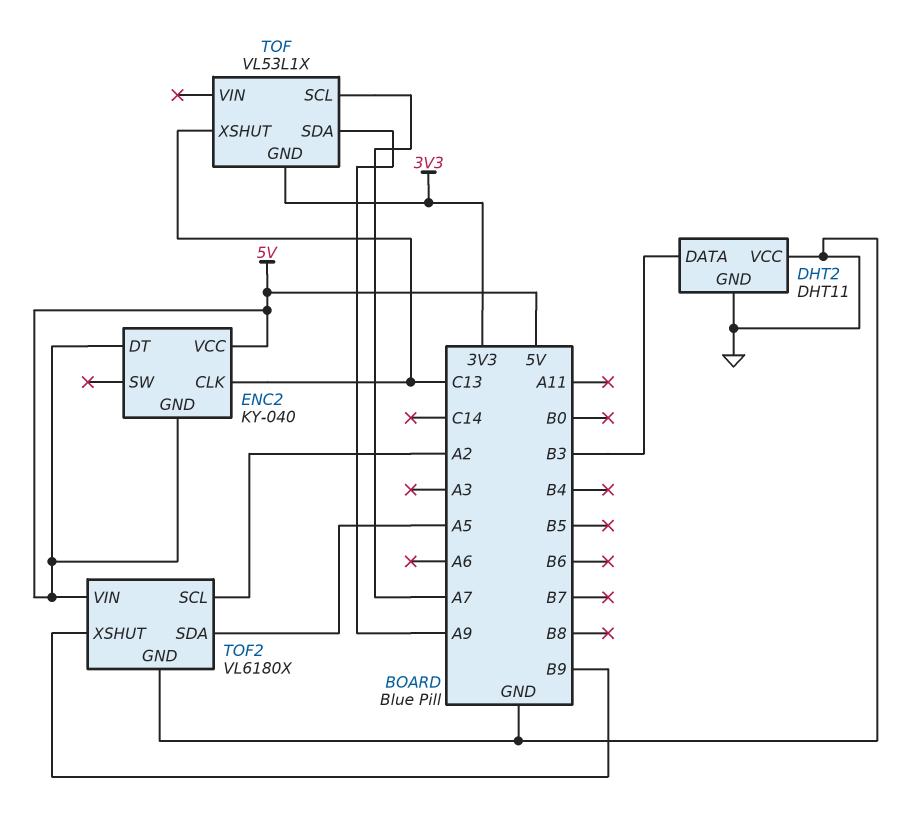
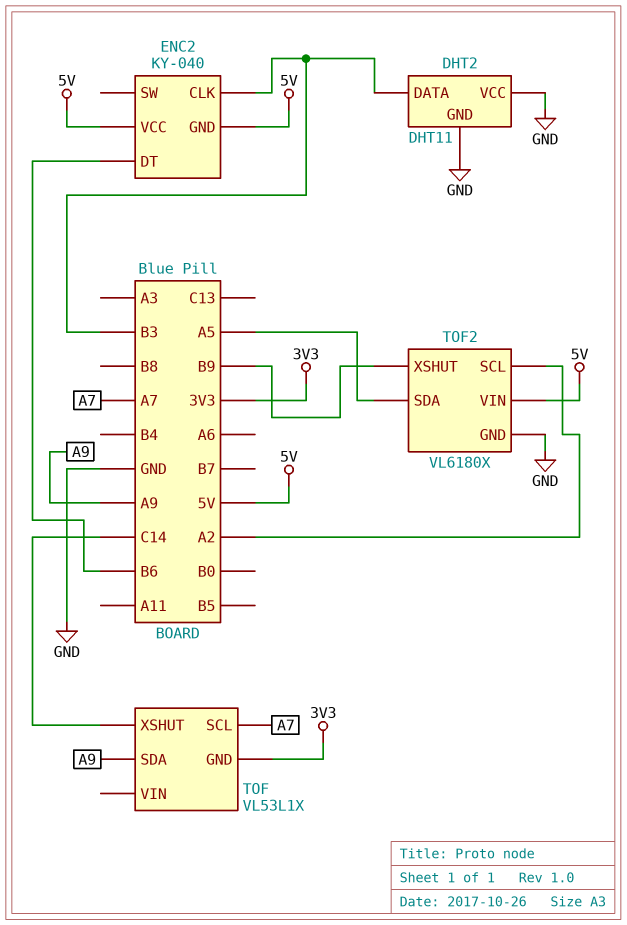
ENC2 pin CLK: C13 -> B3
ENC2 pin DT: 5V -> B6
TOF pin XSHUT: C13 -> C14

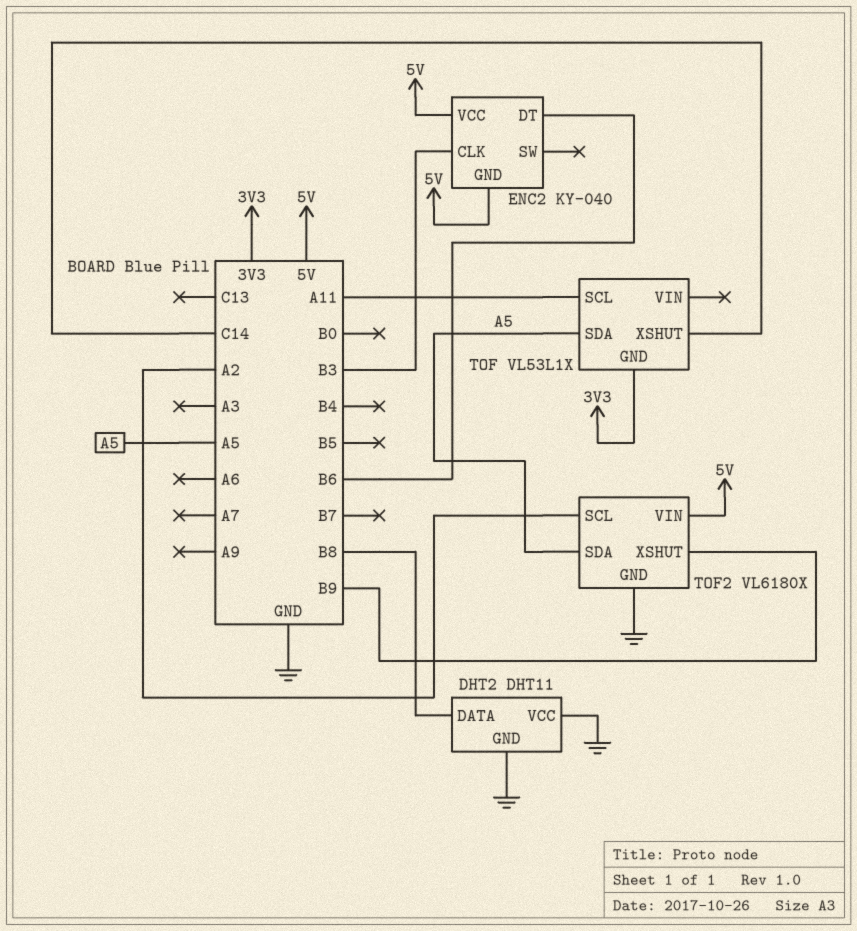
DHT2 pin DATA: B3 -> B8
TOF pin SCL: A7 -> A11
TOF pin SDA: A9 -> A5

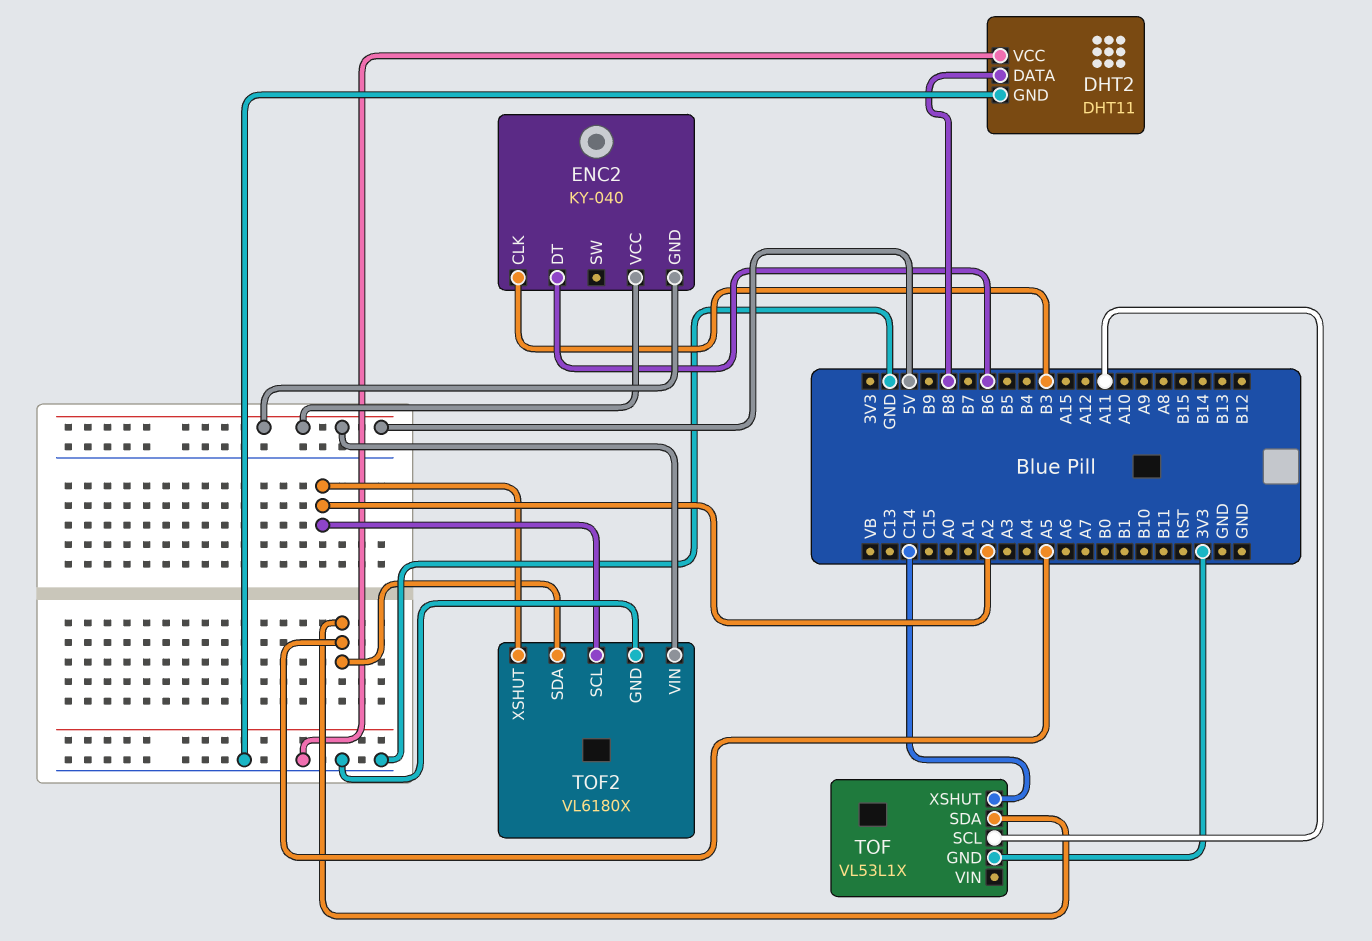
TOF2 pin XSHUT: B9 -> A2

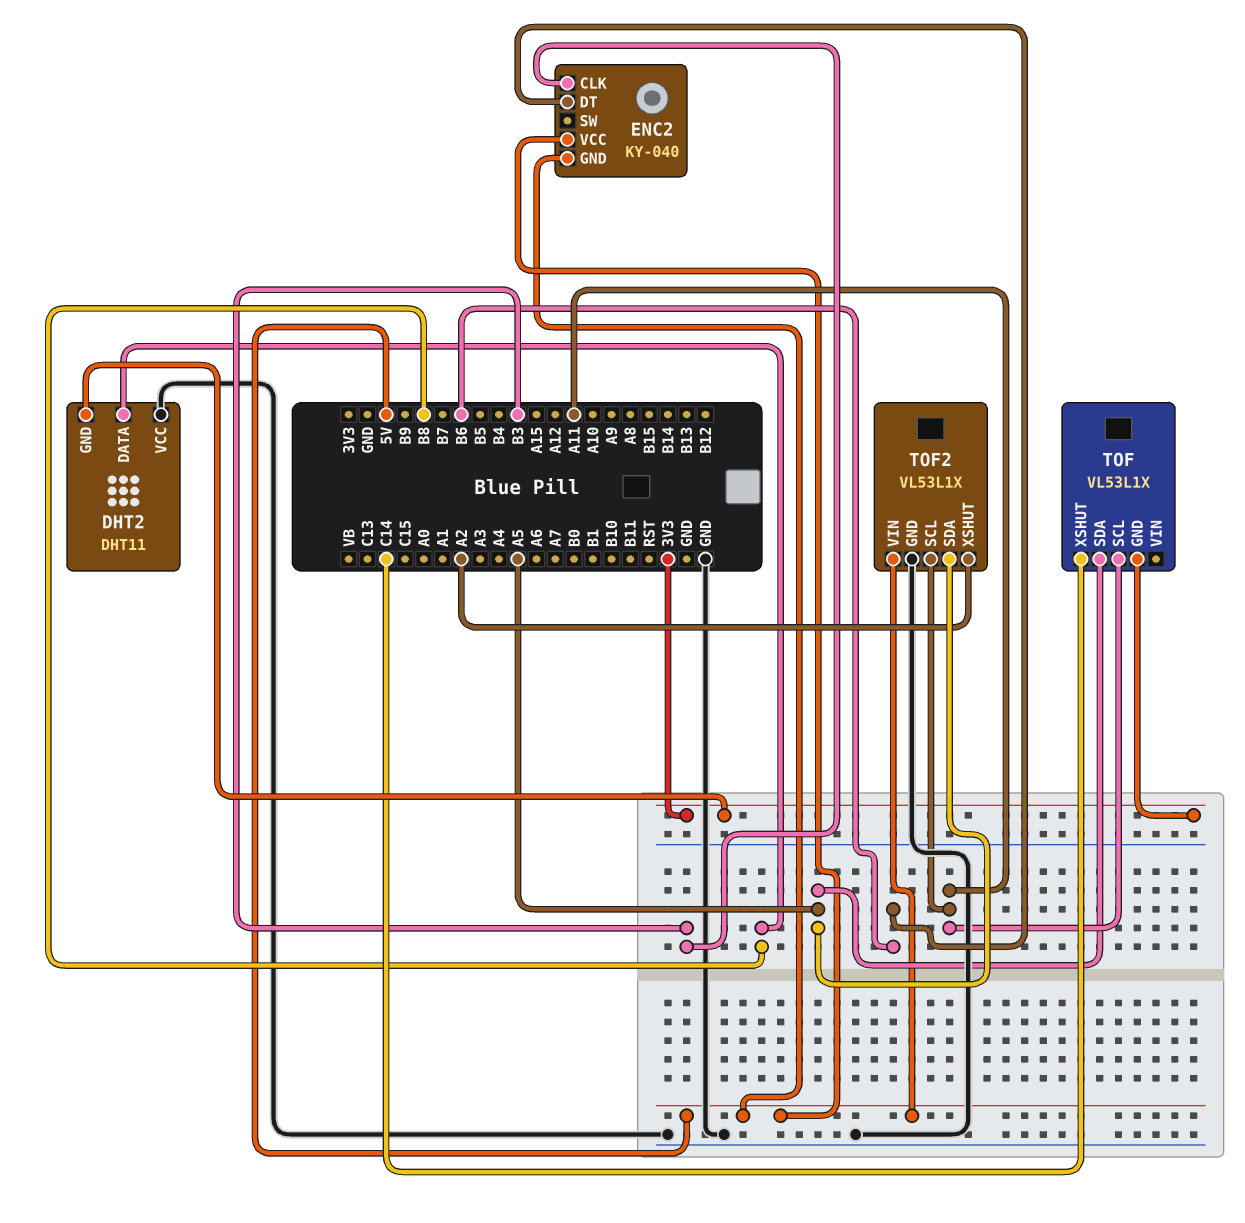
DHT2 pin GND: GND -> 3V3
TOF2: VL6180X -> VL53L1X
TOF2 pin SCL: A2 -> A11

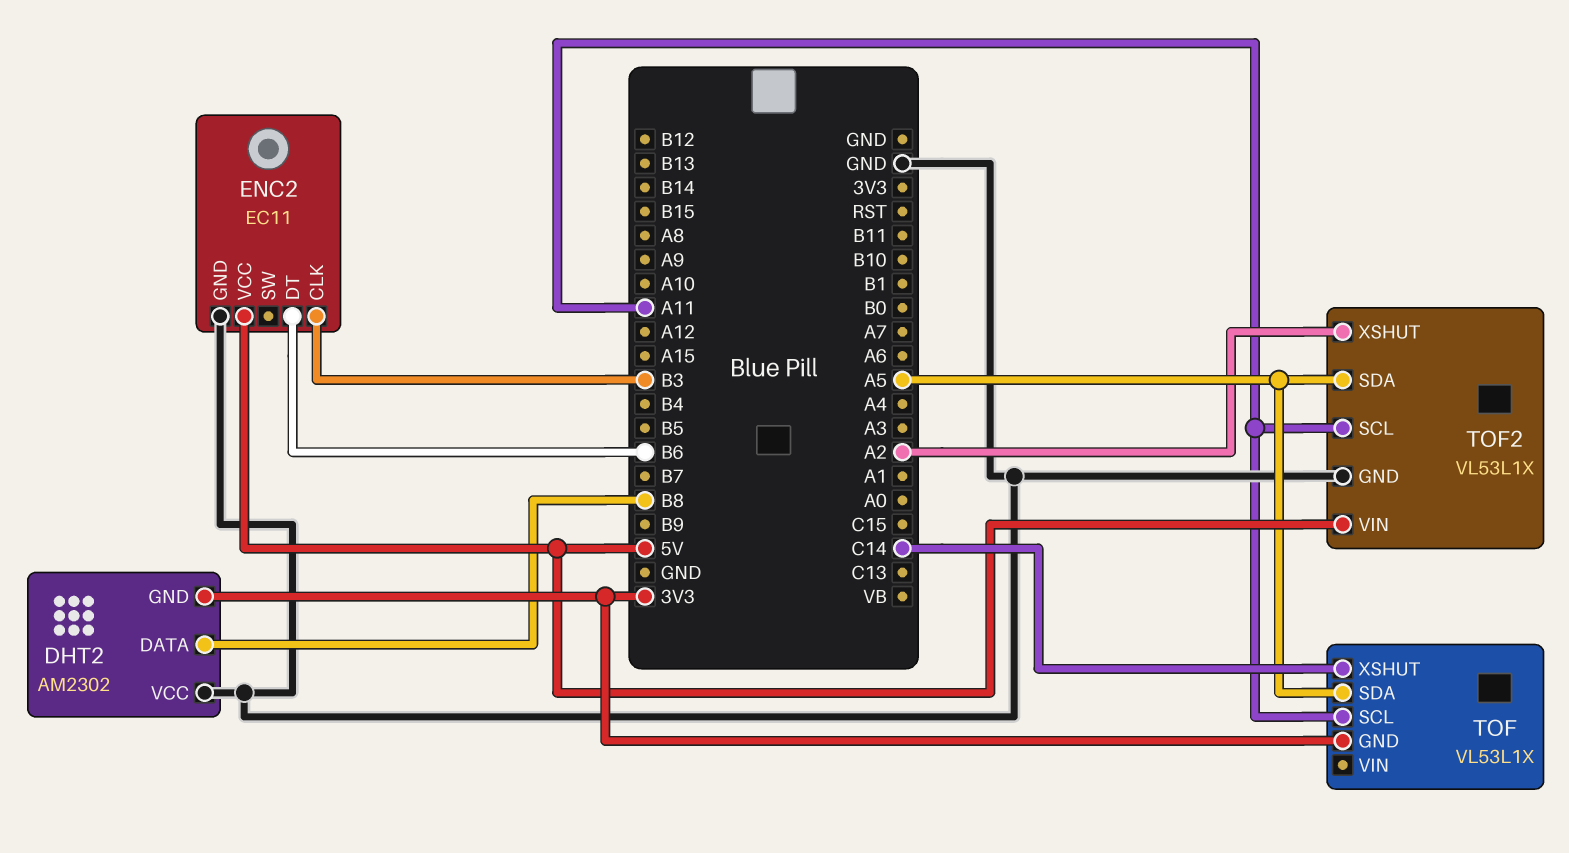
DHT2: DHT11 -> AM2302
ENC2: KY-040 -> EC11
ENC2 pin GND: 5V -> GND

